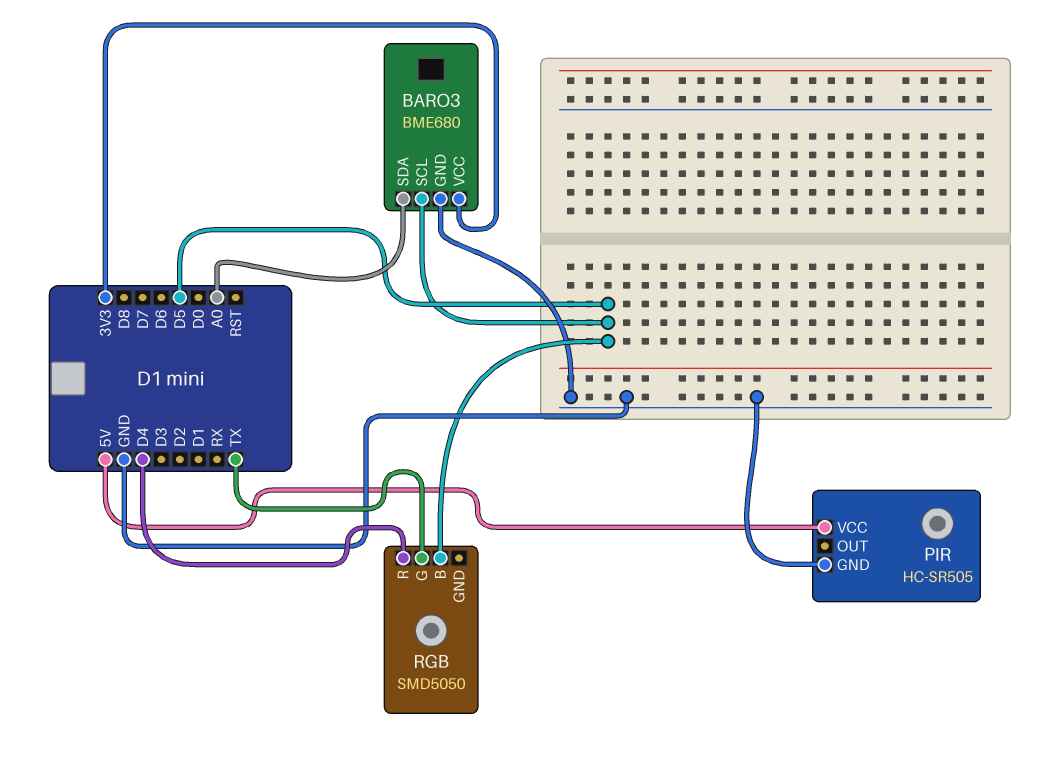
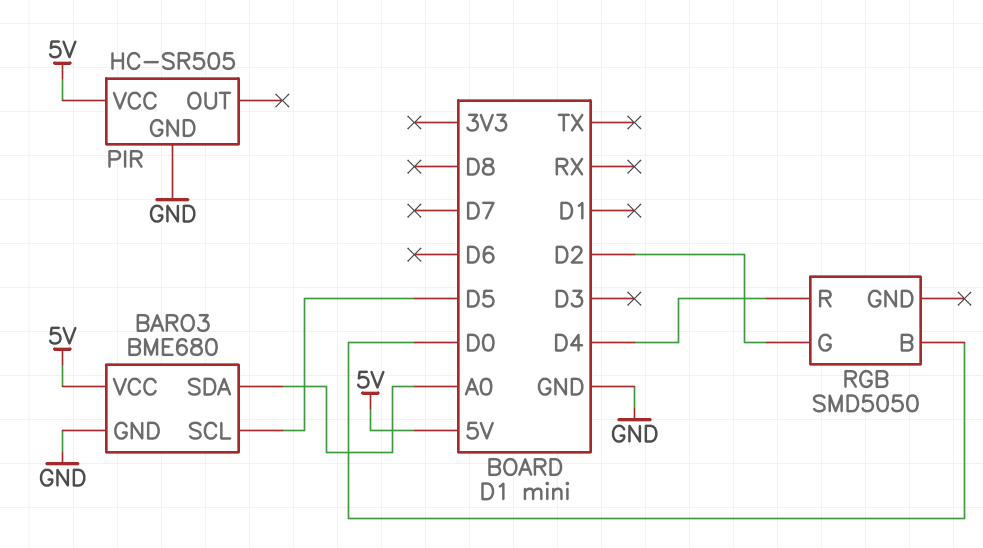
BARO3 pin VCC: 3V3 -> 5V
RGB pin B: D5 -> D0
RGB pin G: TX -> D2

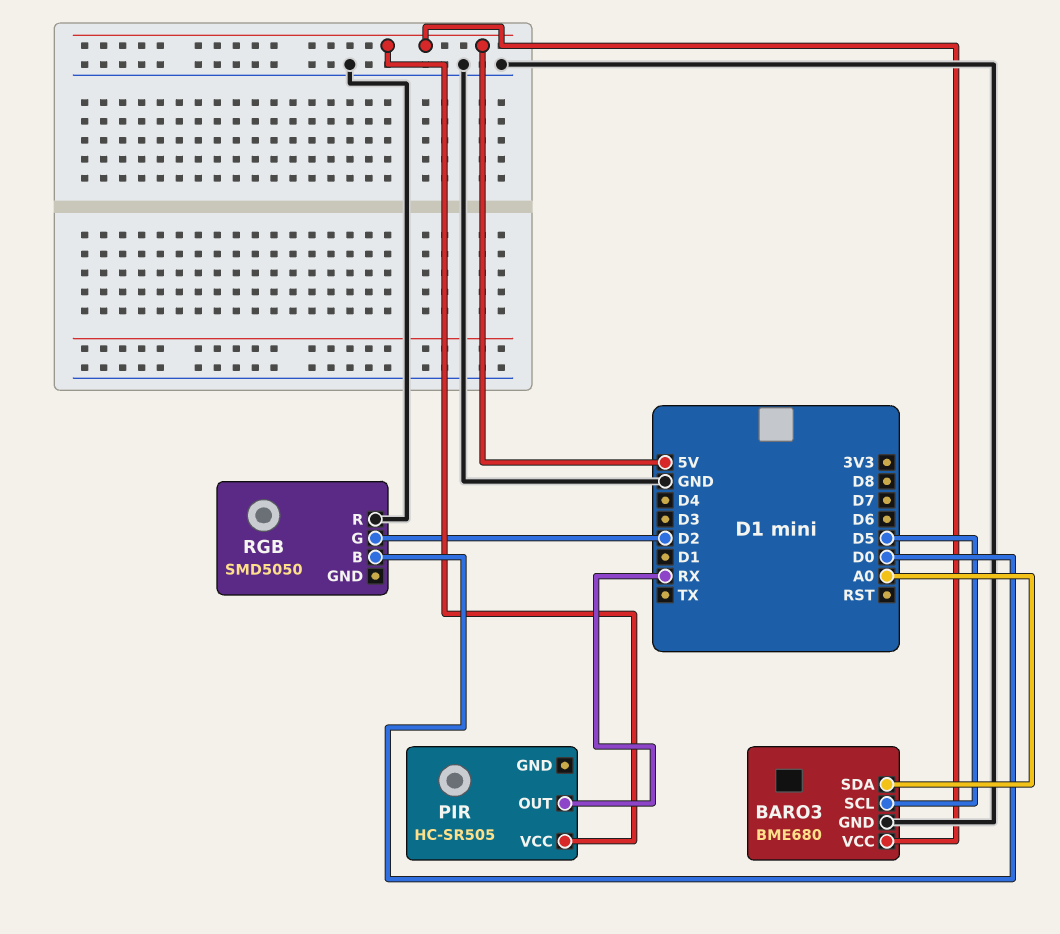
PIR pin GND: GND -> none
PIR pin OUT: none -> RX
RGB pin R: D4 -> GND

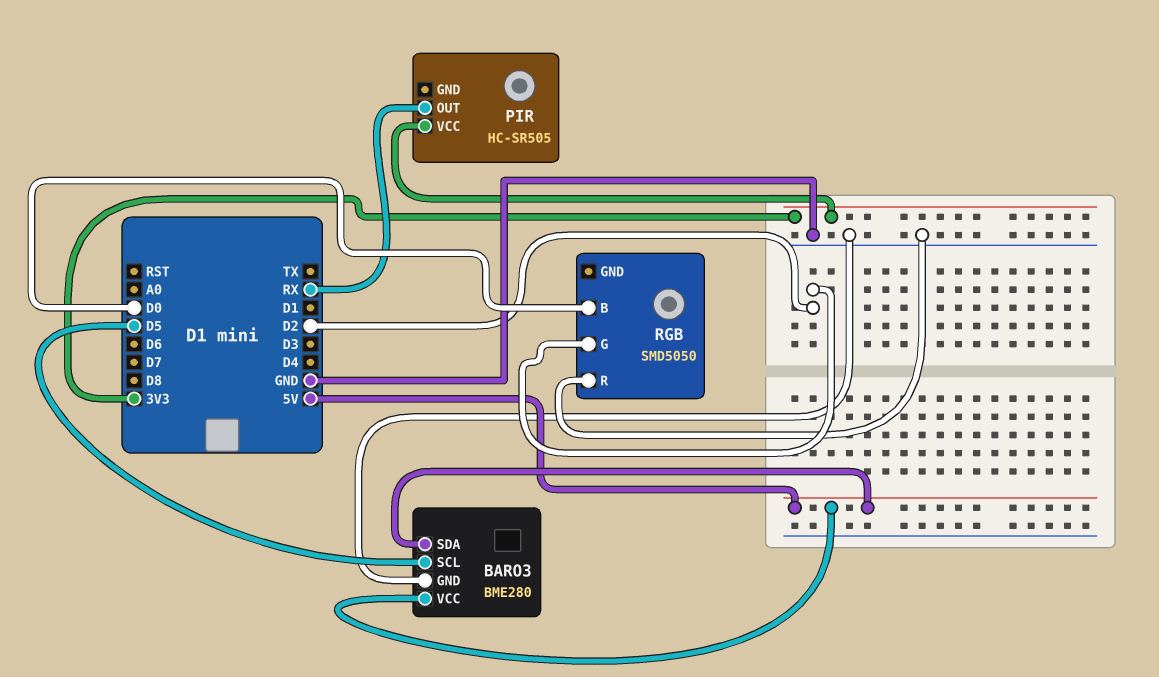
BARO3: BME680 -> BME280
BARO3 pin SDA: A0 -> 5V
PIR pin VCC: 5V -> 3V3

